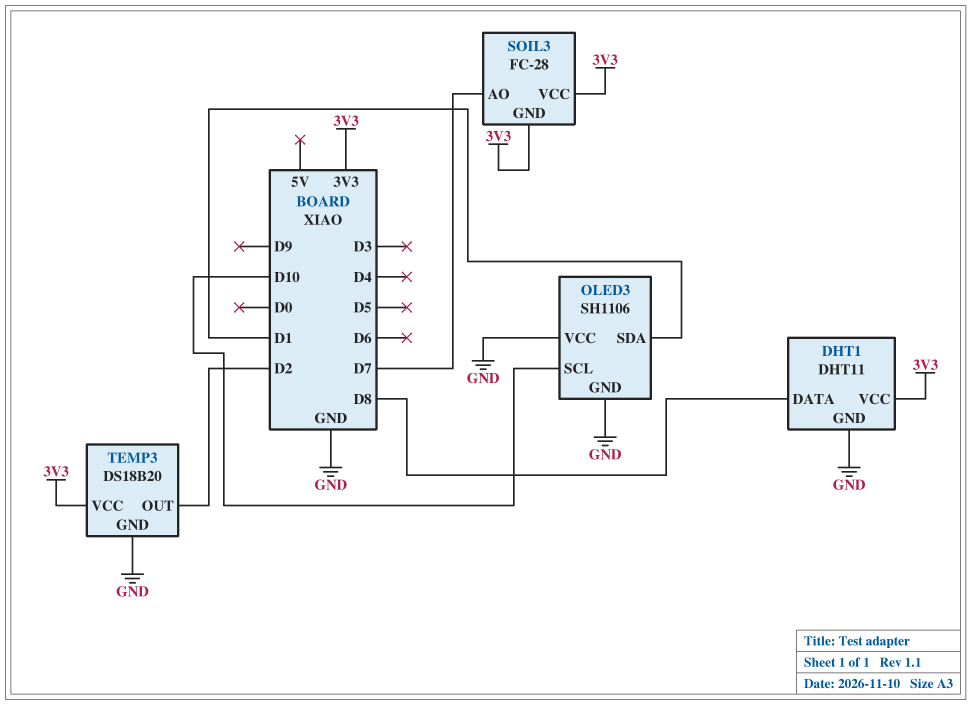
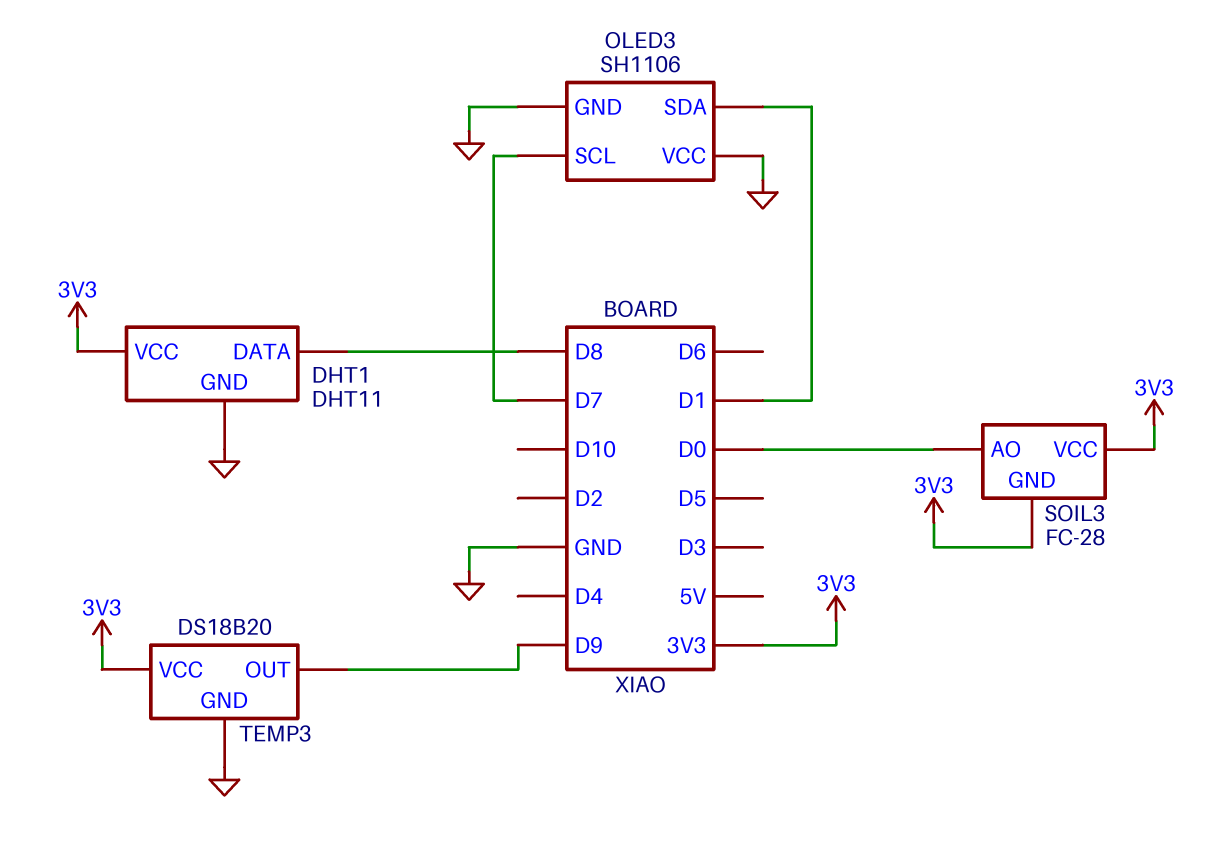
OLED3 pin SCL: D10 -> D7
SOIL3 pin AO: D7 -> D0
TEMP3 pin OUT: D2 -> D9

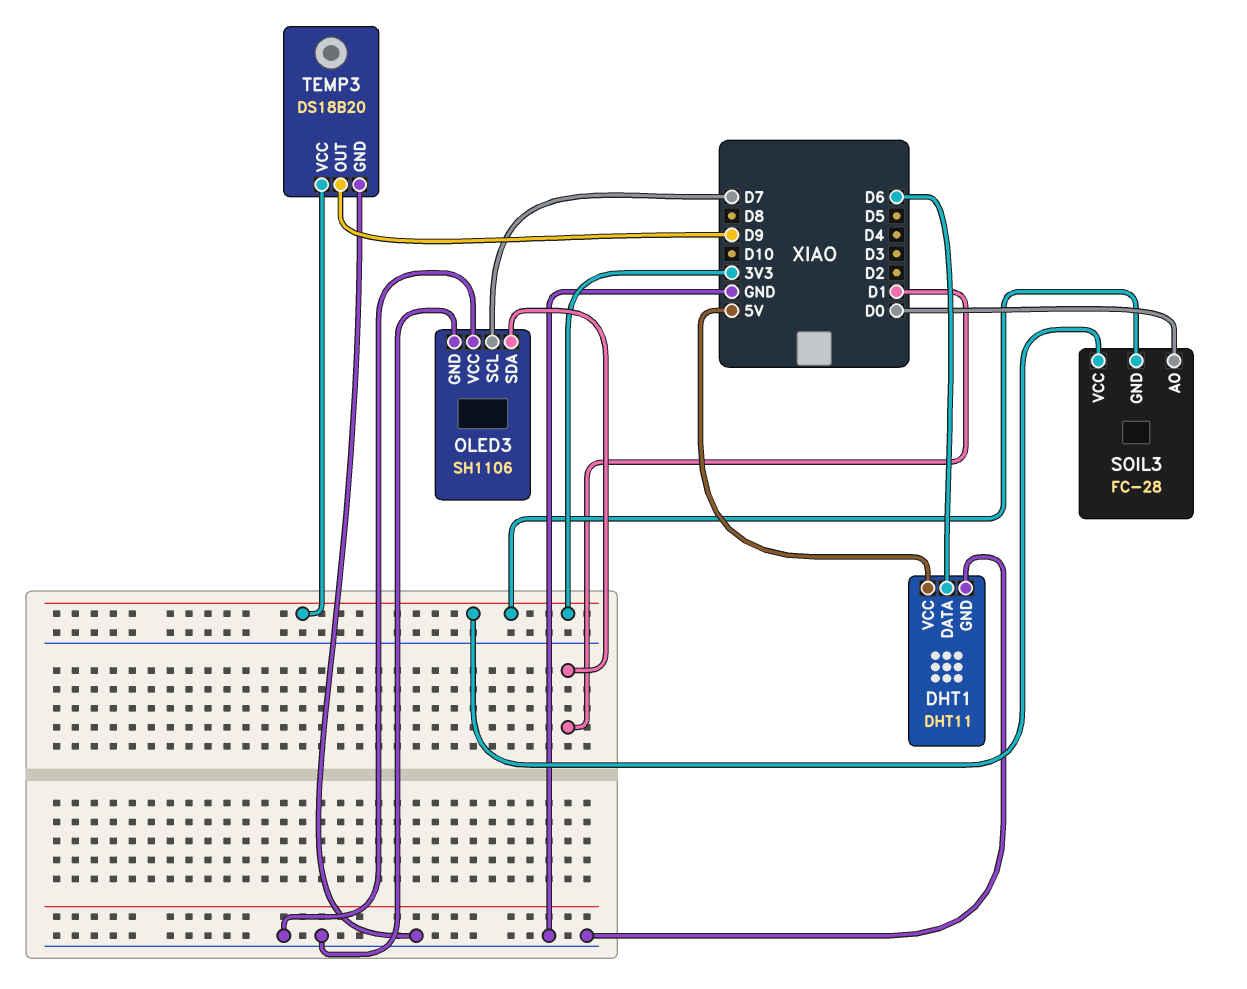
DHT1 pin DATA: D8 -> D6
DHT1 pin VCC: 3V3 -> 5V

